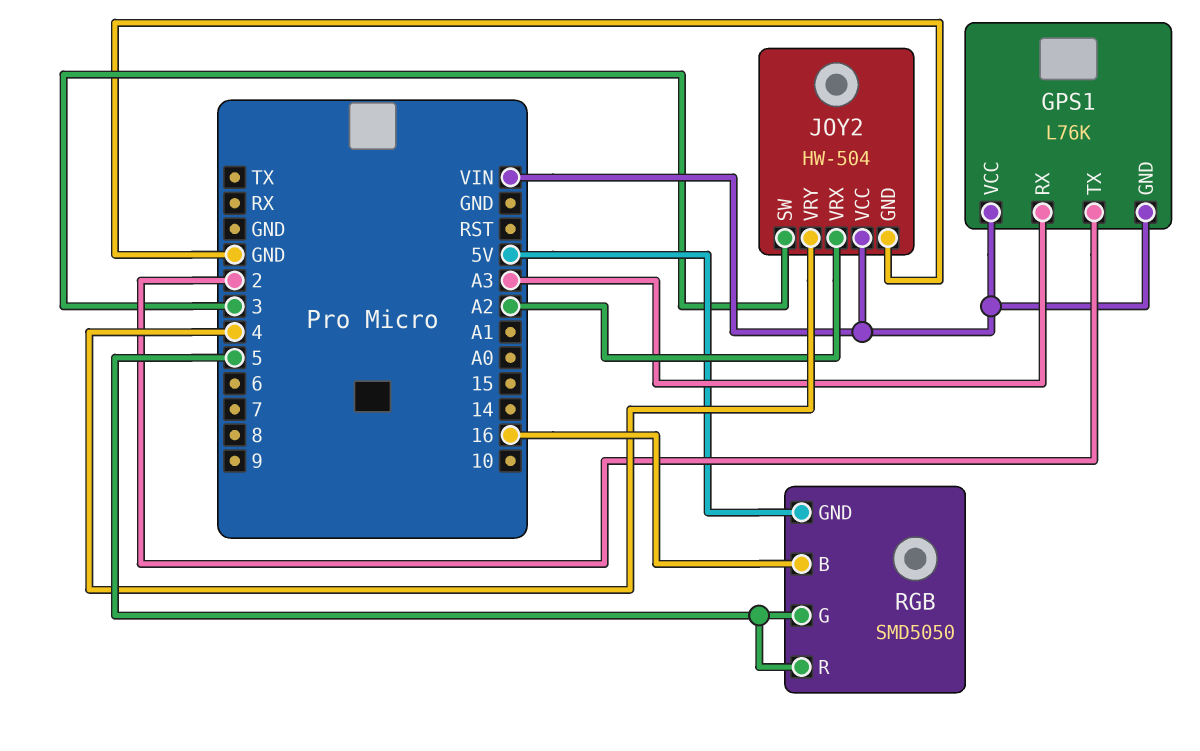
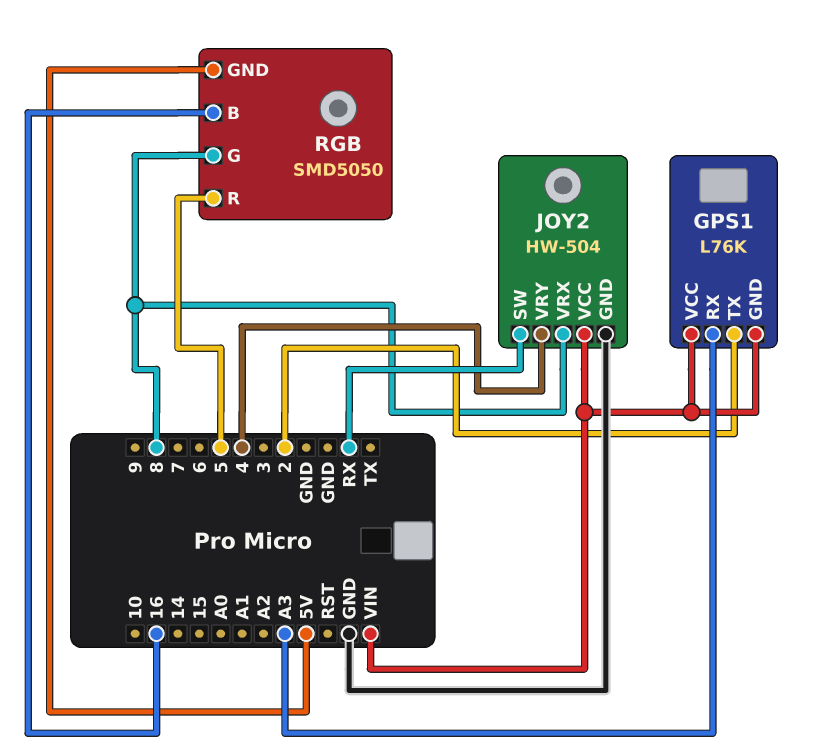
JOY2 pin SW: 3 -> RX
JOY2 pin VRX: A2 -> 8
RGB pin G: 5 -> 8

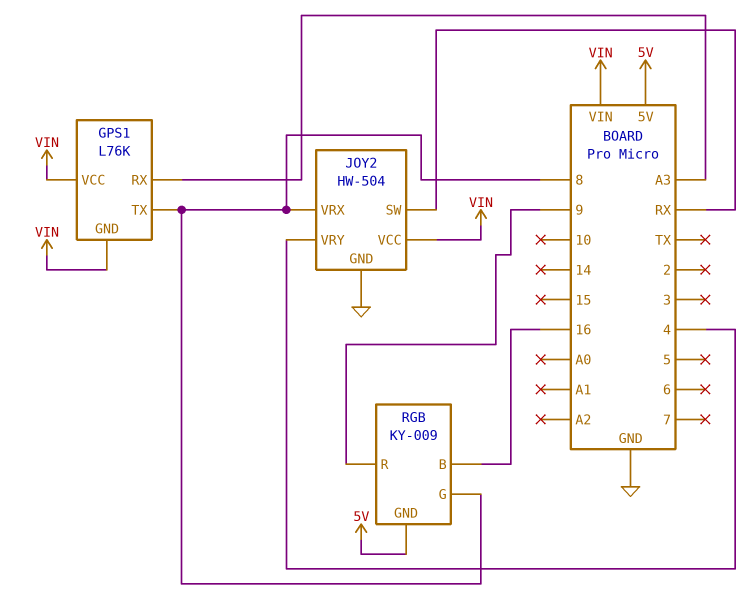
GPS1 pin TX: 2 -> 8
RGB: SMD5050 -> KY-009
RGB pin R: 5 -> 9

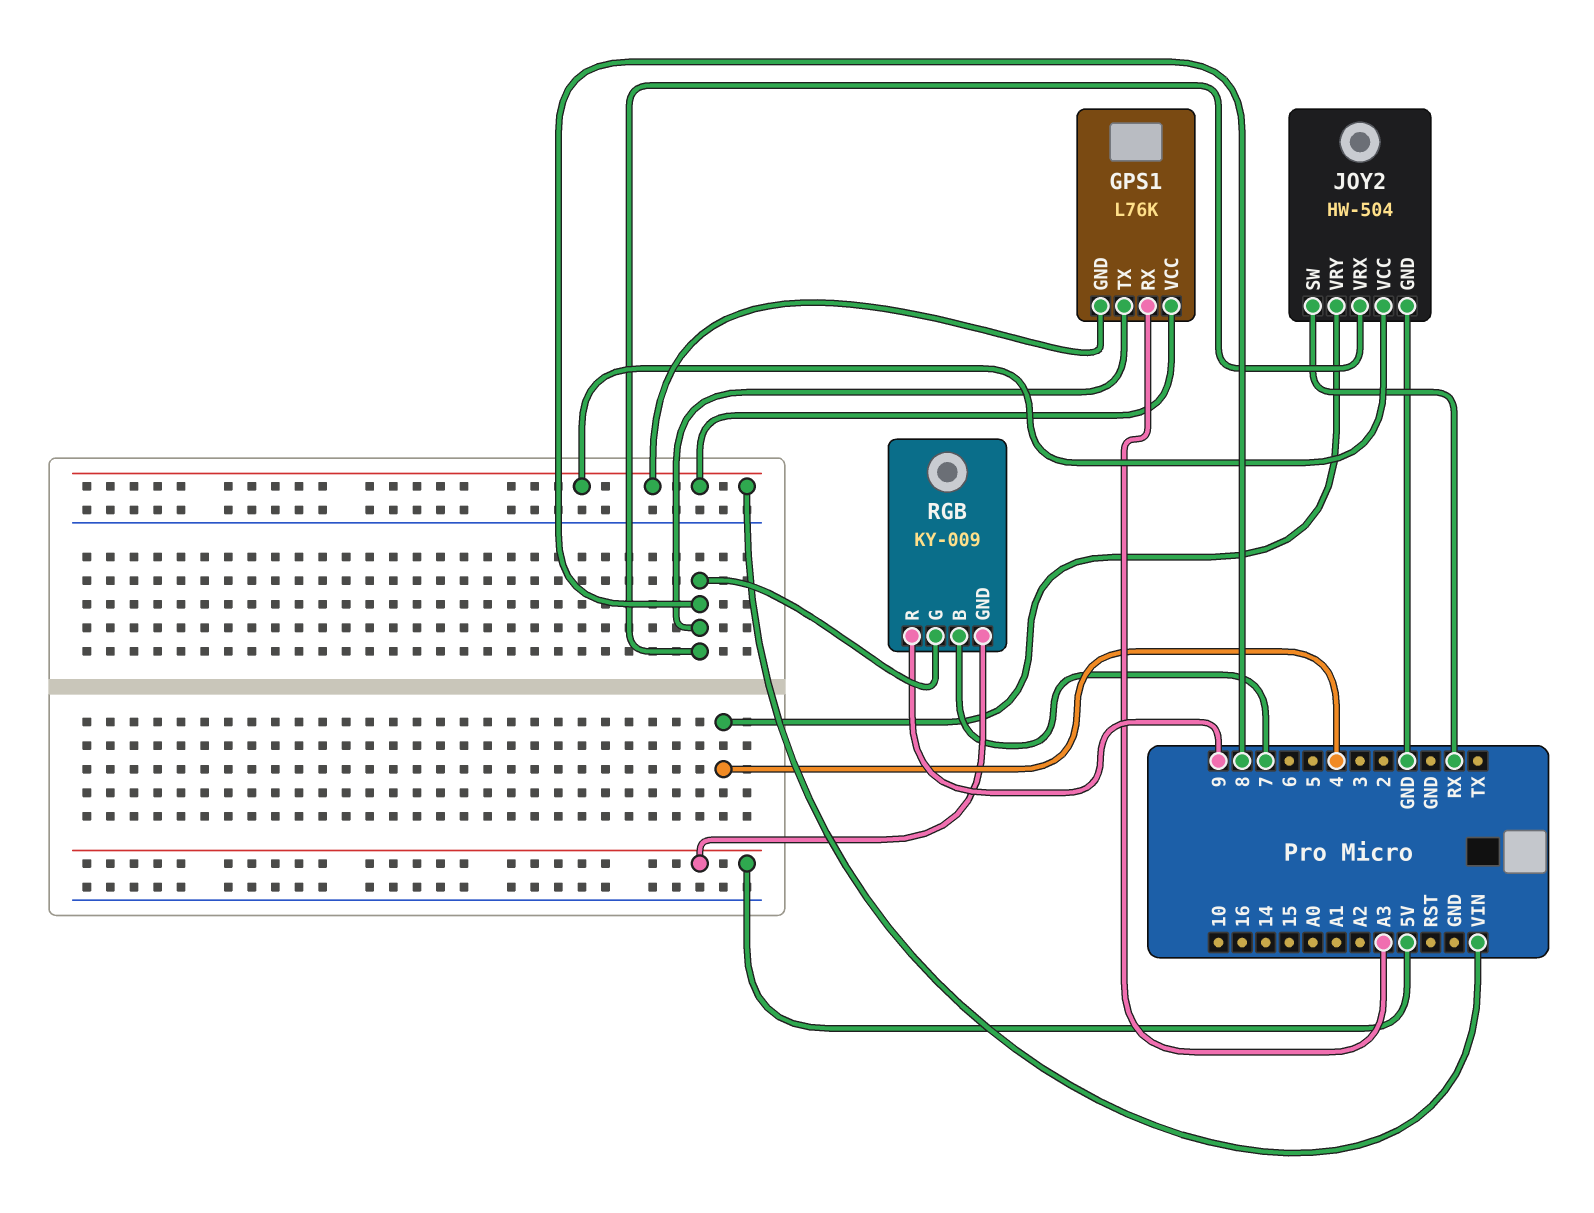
RGB pin B: 16 -> 7

